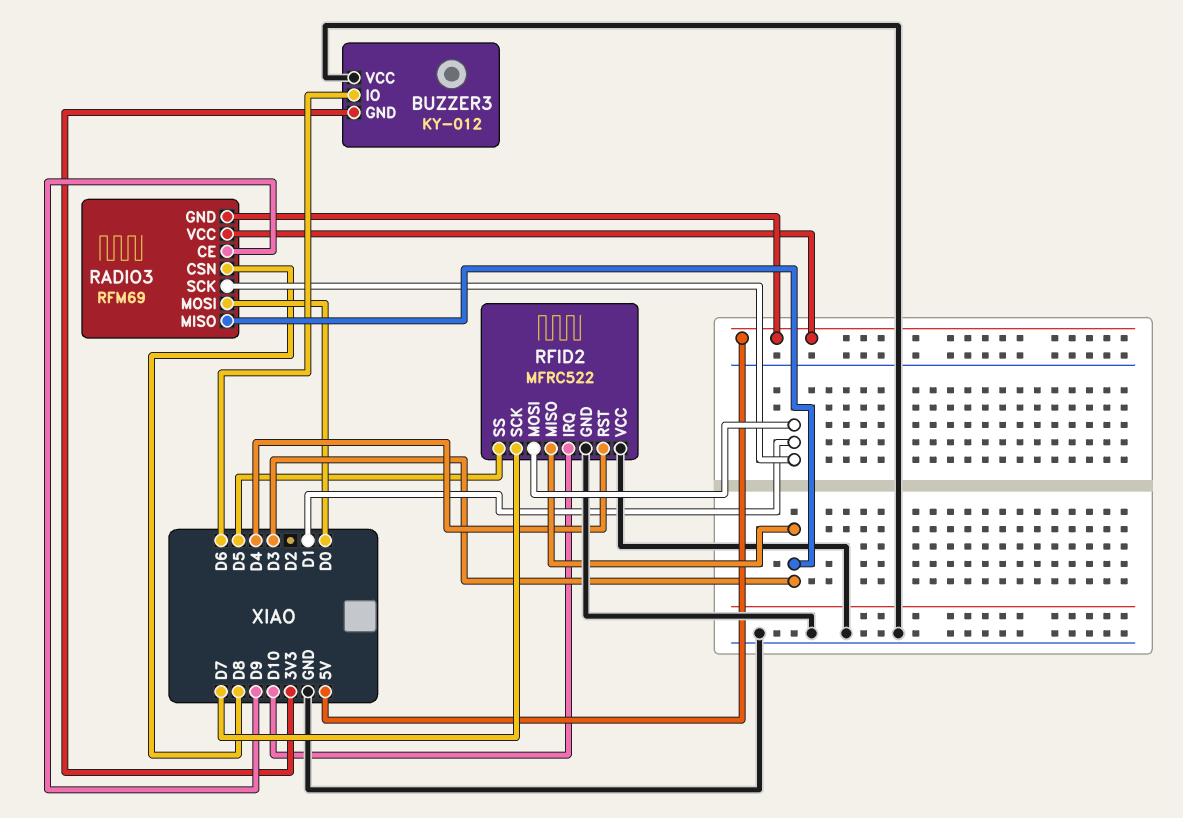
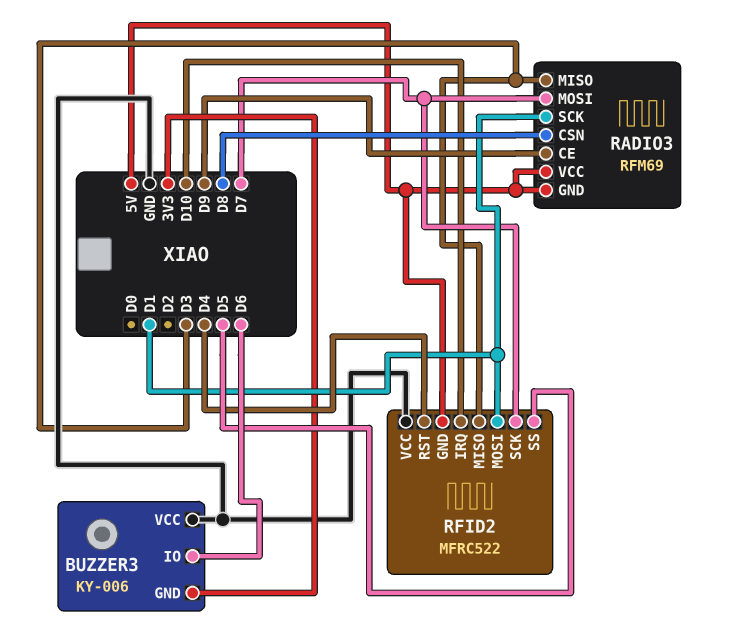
BUZZER3: KY-012 -> KY-006
RADIO3 pin MOSI: D0 -> D7
RFID2 pin GND: GND -> 5V

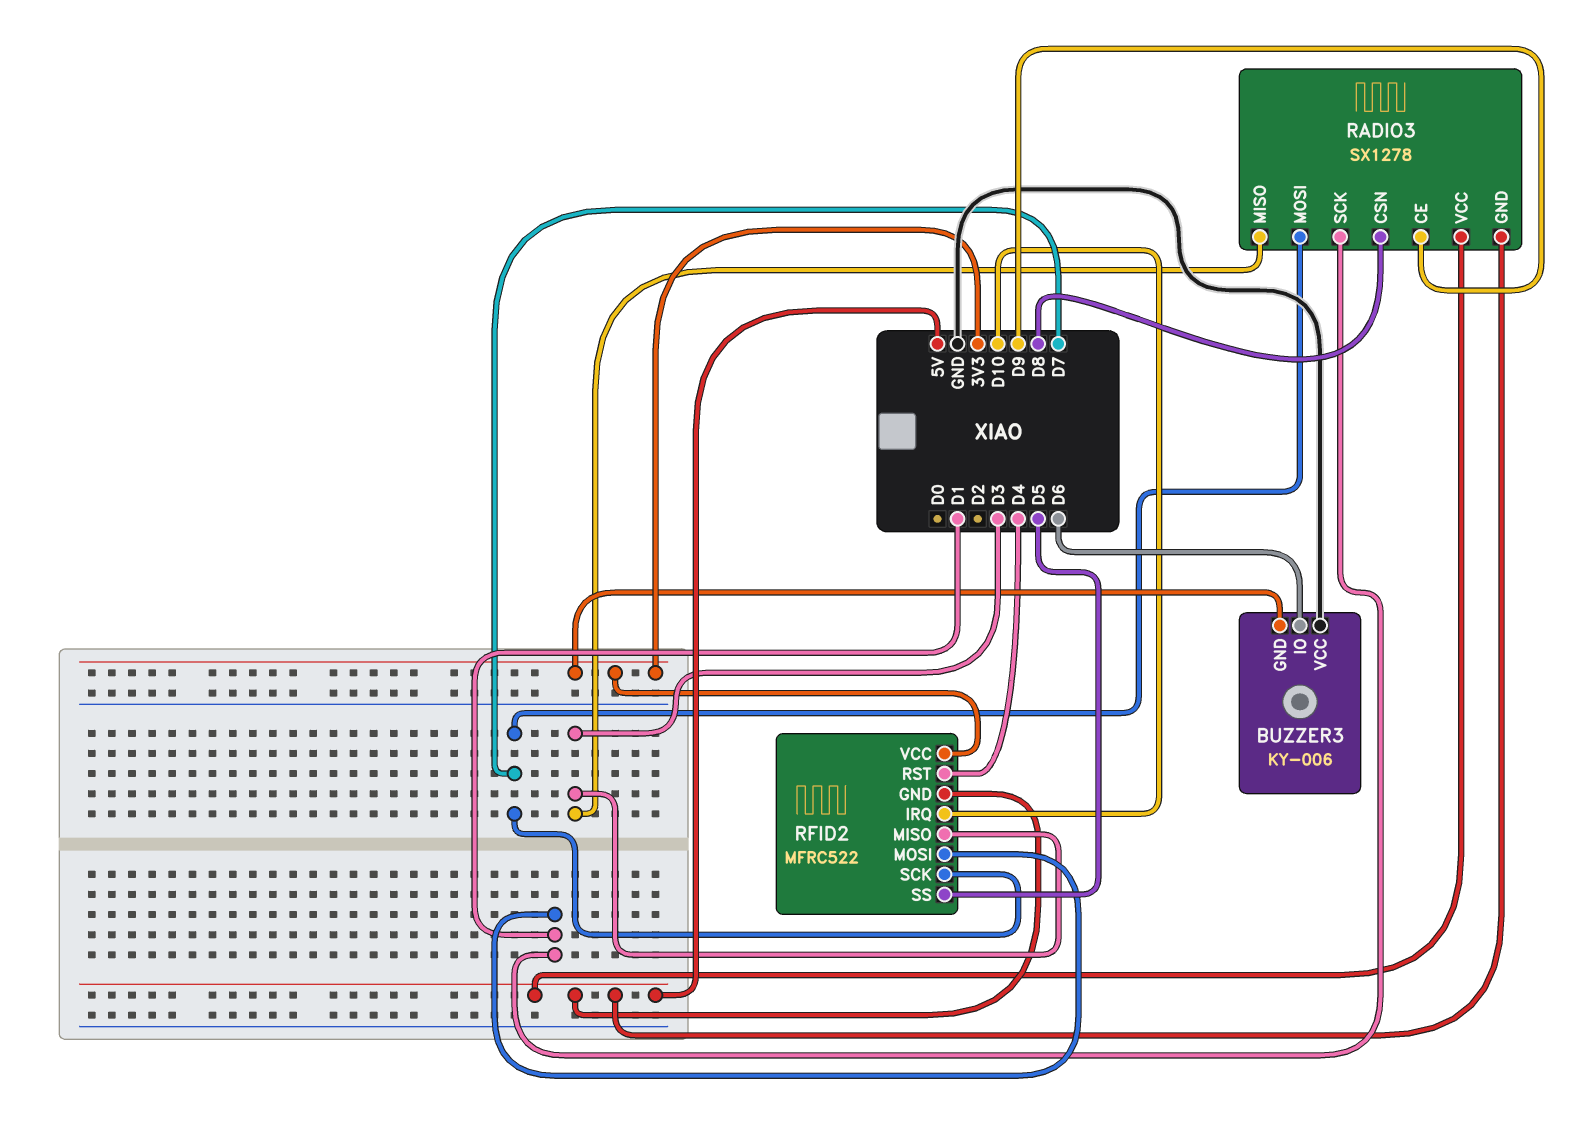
RADIO3: RFM69 -> SX1278
RFID2 pin VCC: GND -> 3V3

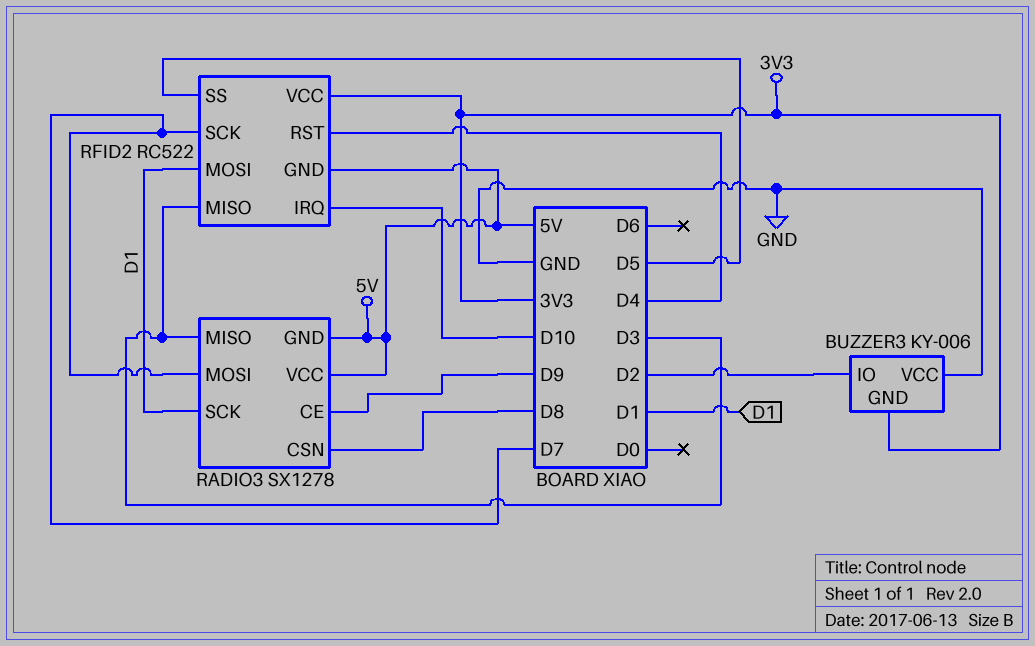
BUZZER3 pin IO: D6 -> D2
RFID2: MFRC522 -> RC522

